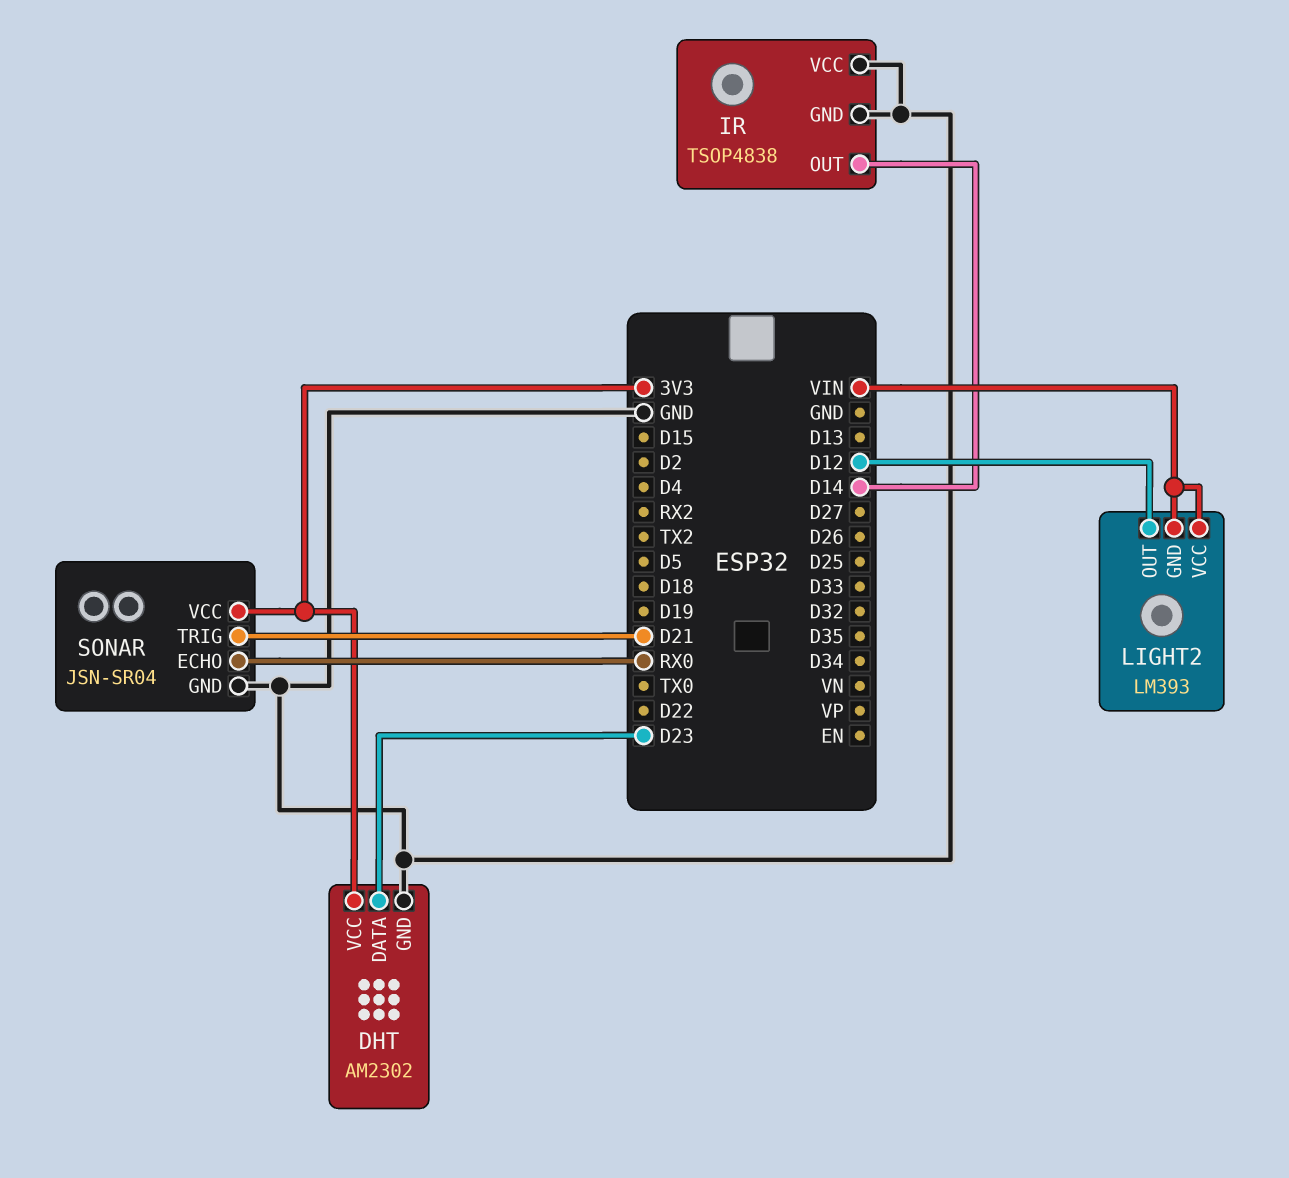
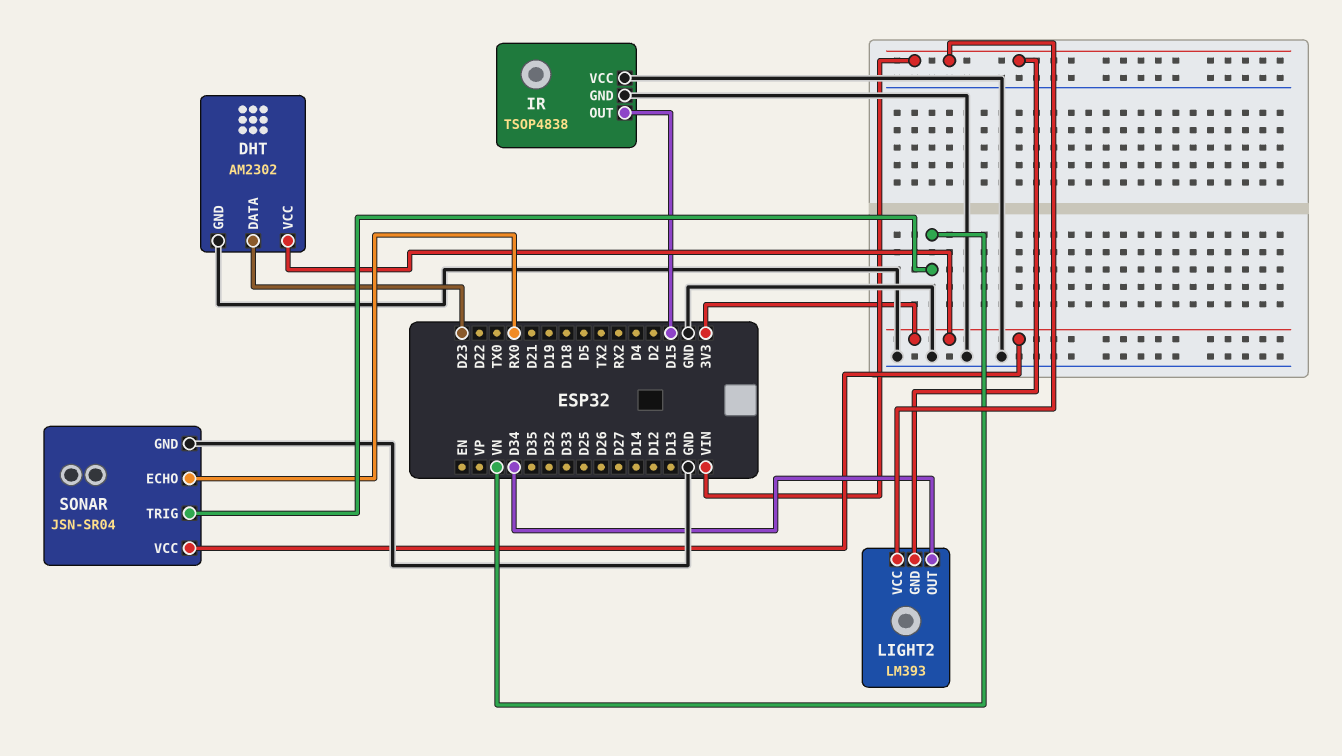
IR pin OUT: D14 -> D15
LIGHT2 pin OUT: D12 -> D34
SONAR pin TRIG: D21 -> VN

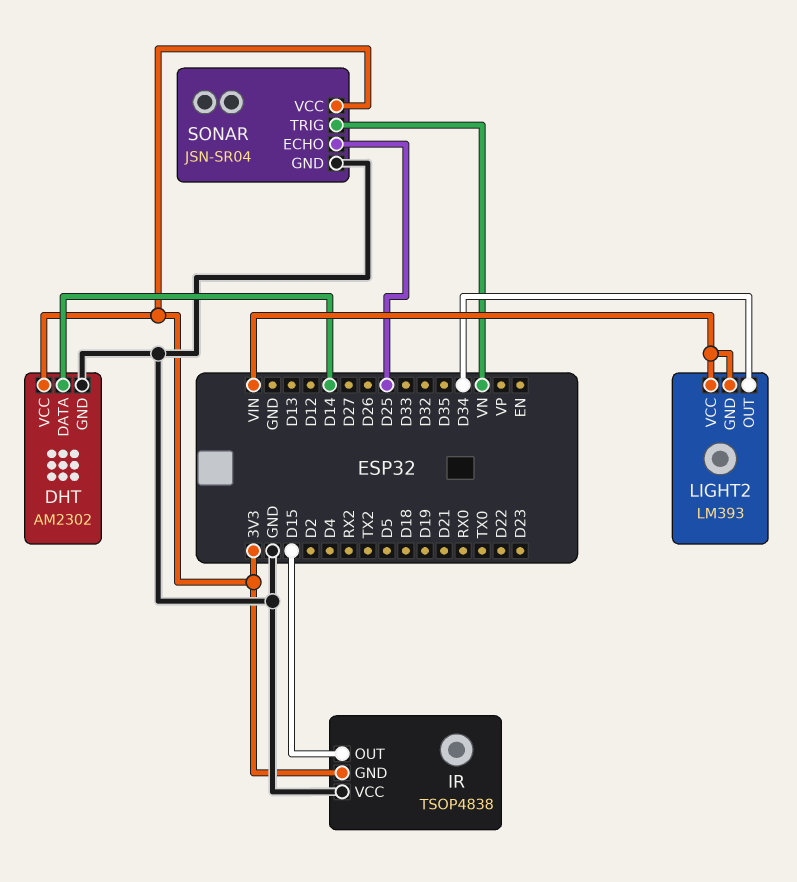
DHT pin DATA: D23 -> D14
IR pin GND: GND -> 3V3
SONAR pin ECHO: RX0 -> D25

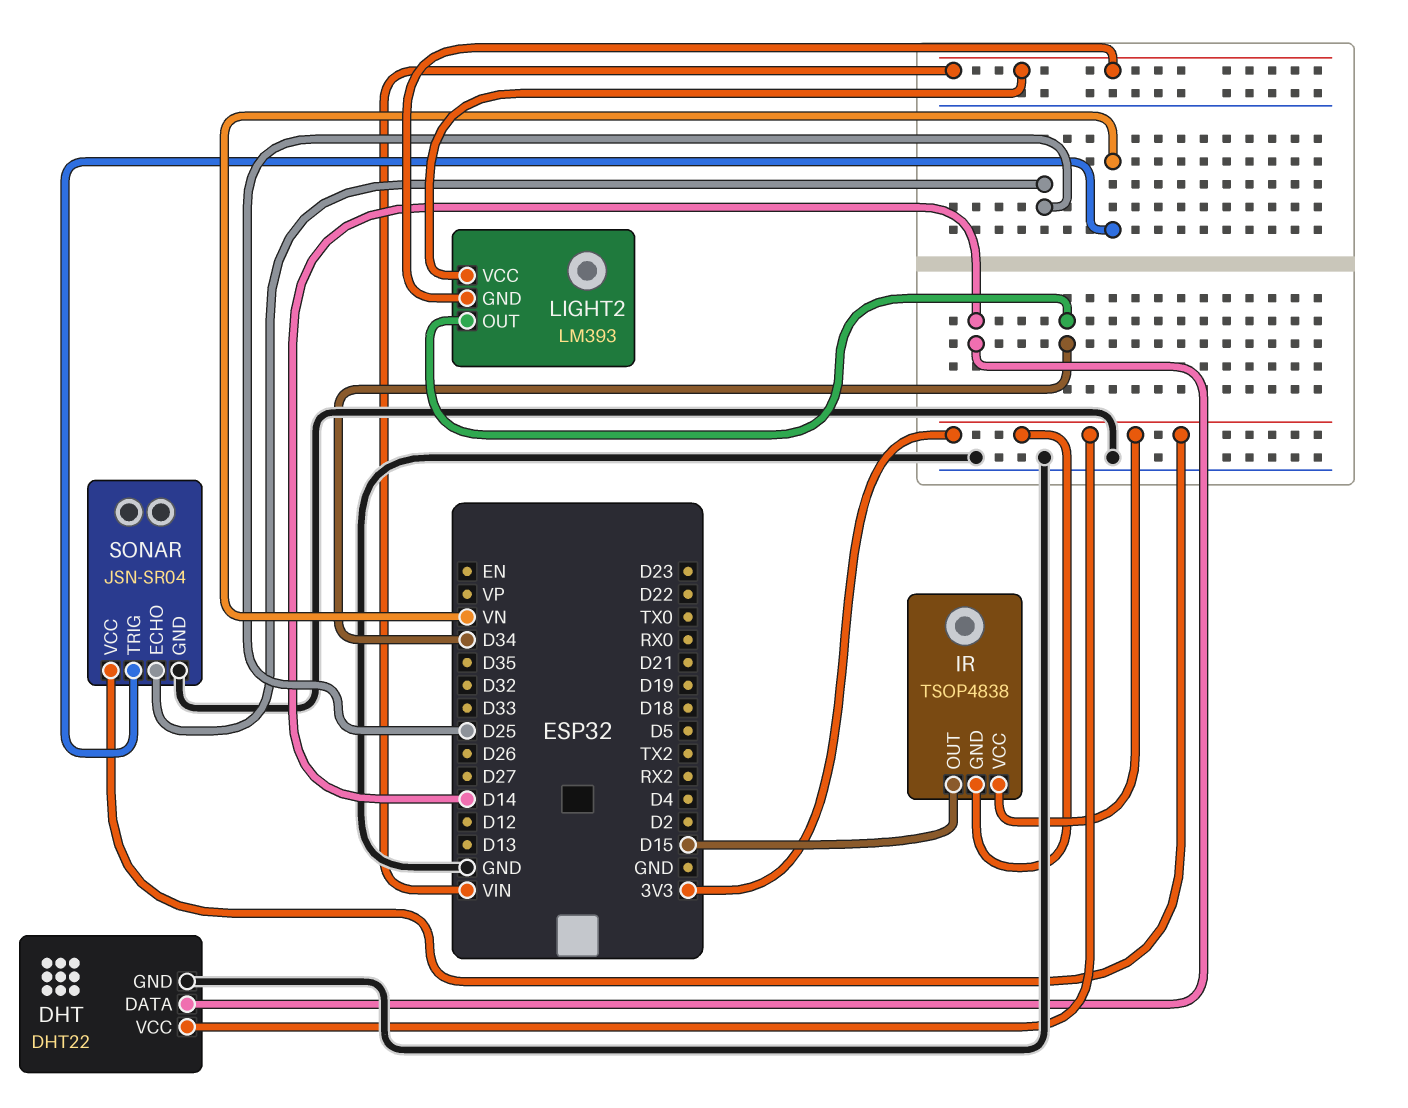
DHT: AM2302 -> DHT22
IR pin VCC: GND -> 3V3

